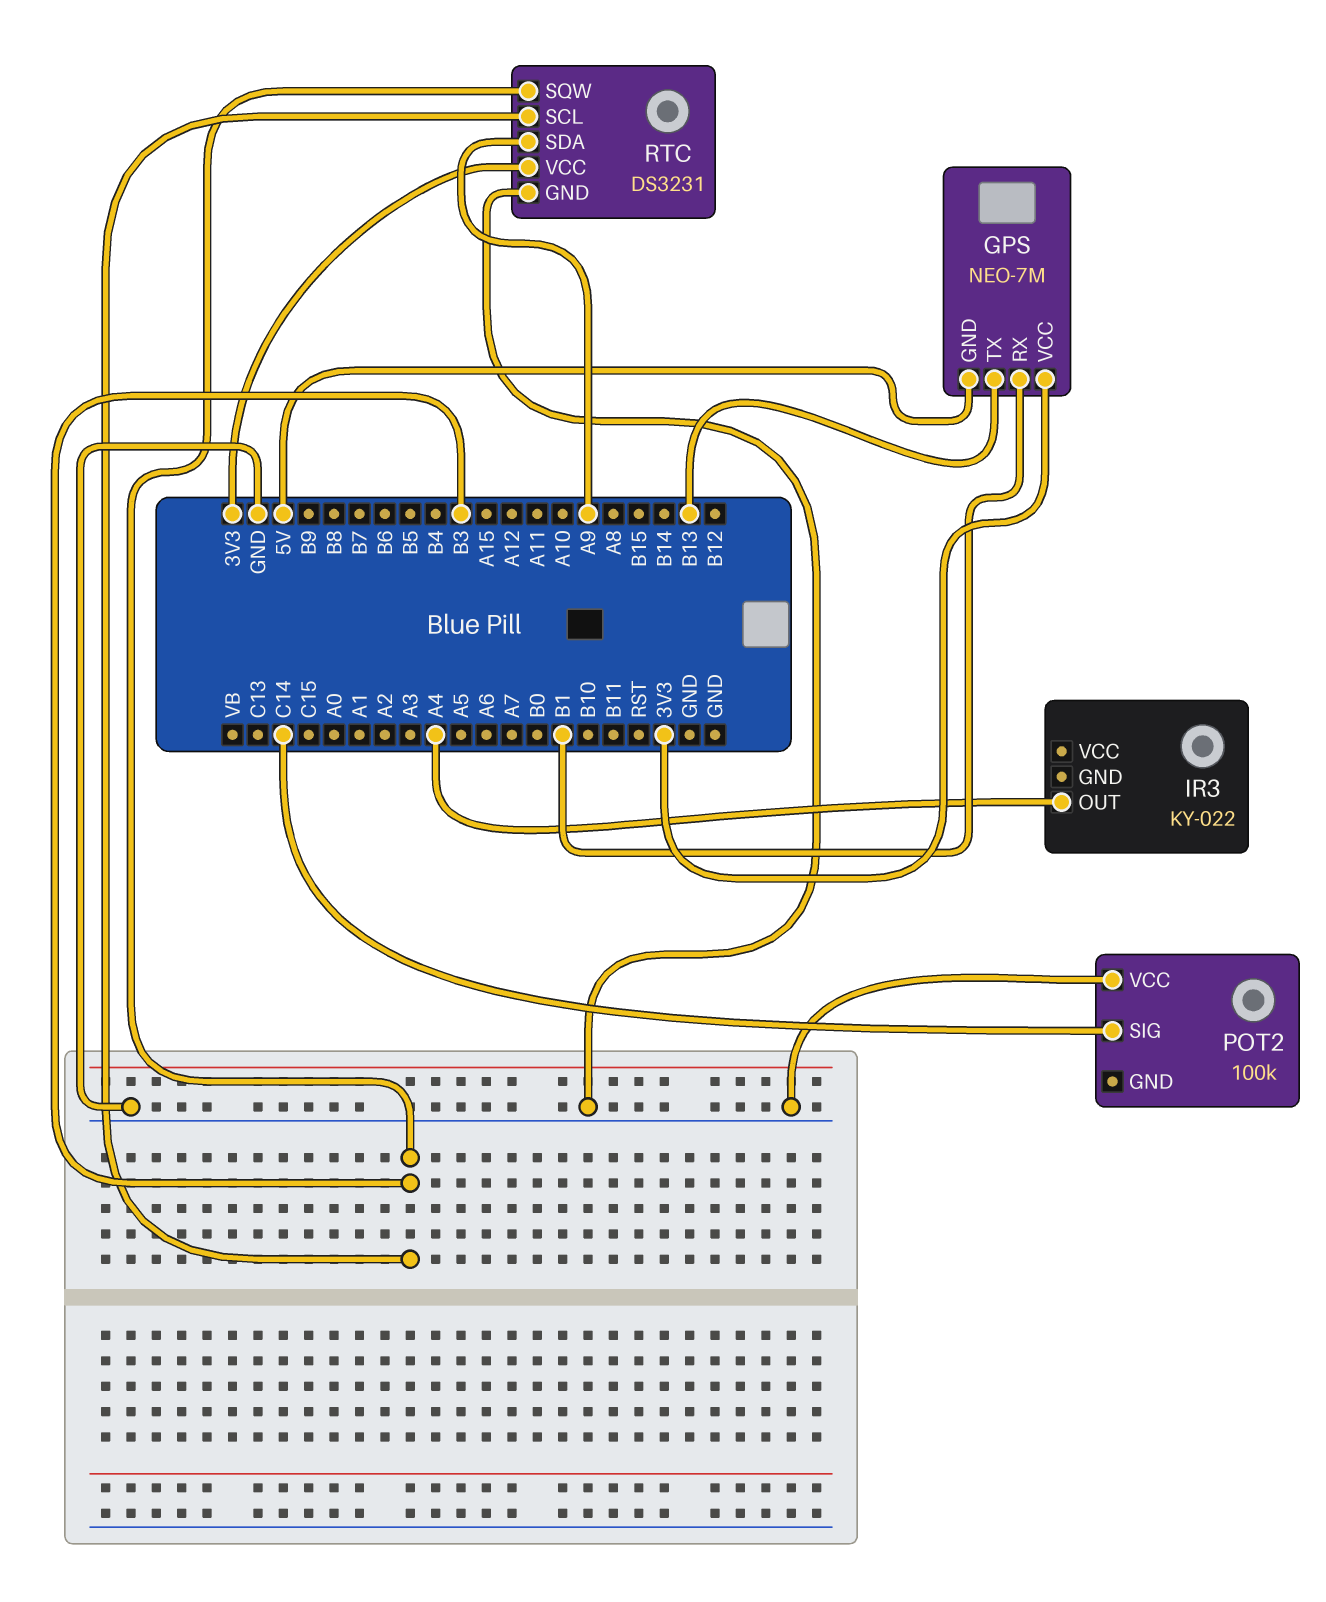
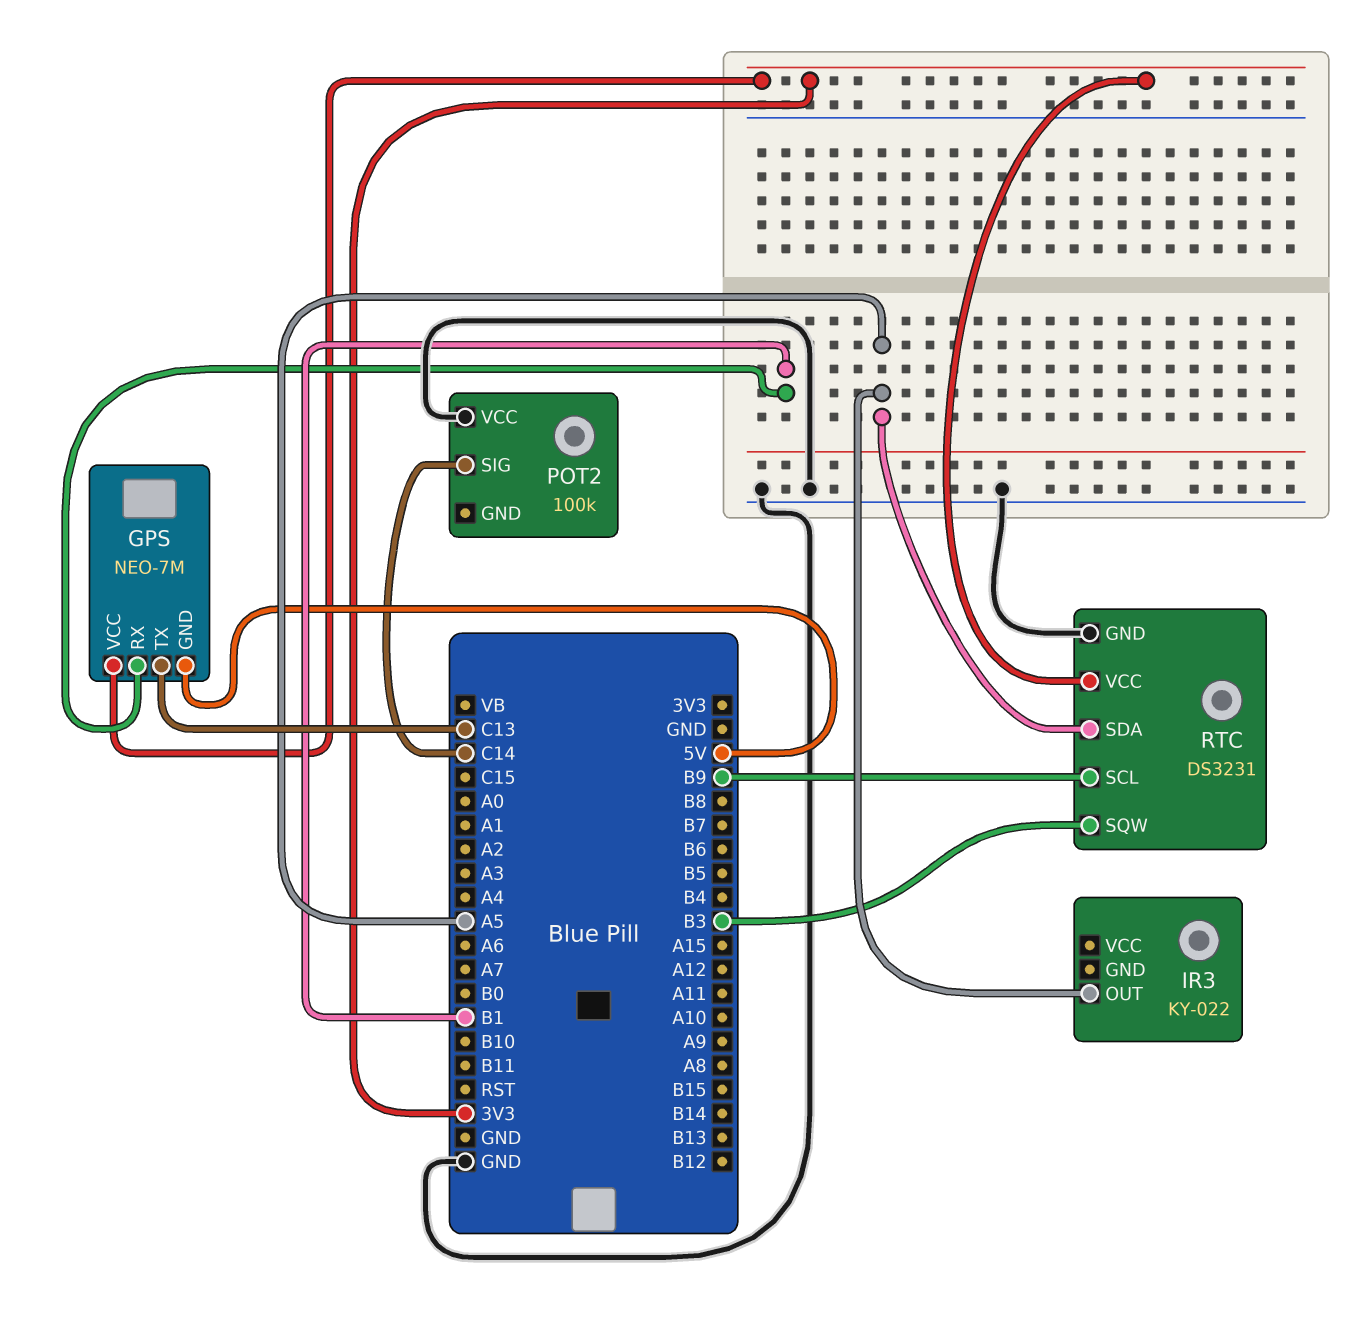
GPS pin TX: B13 -> C13
IR3 pin OUT: A4 -> A5
RTC pin SCL: B3 -> B9
RTC pin SDA: A9 -> A5

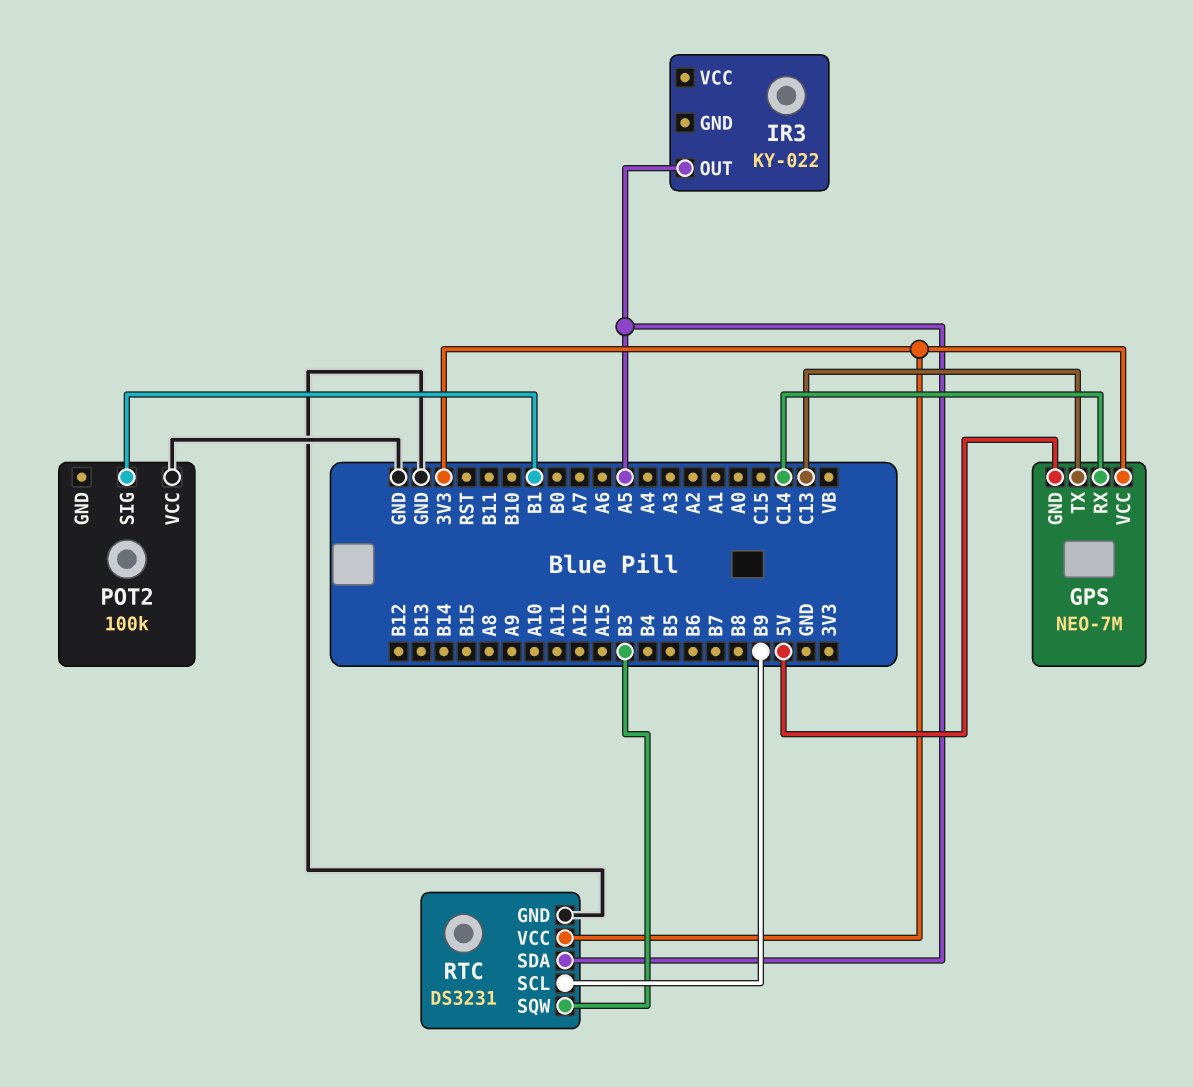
GPS pin RX: B1 -> C14
POT2 pin SIG: C14 -> B1

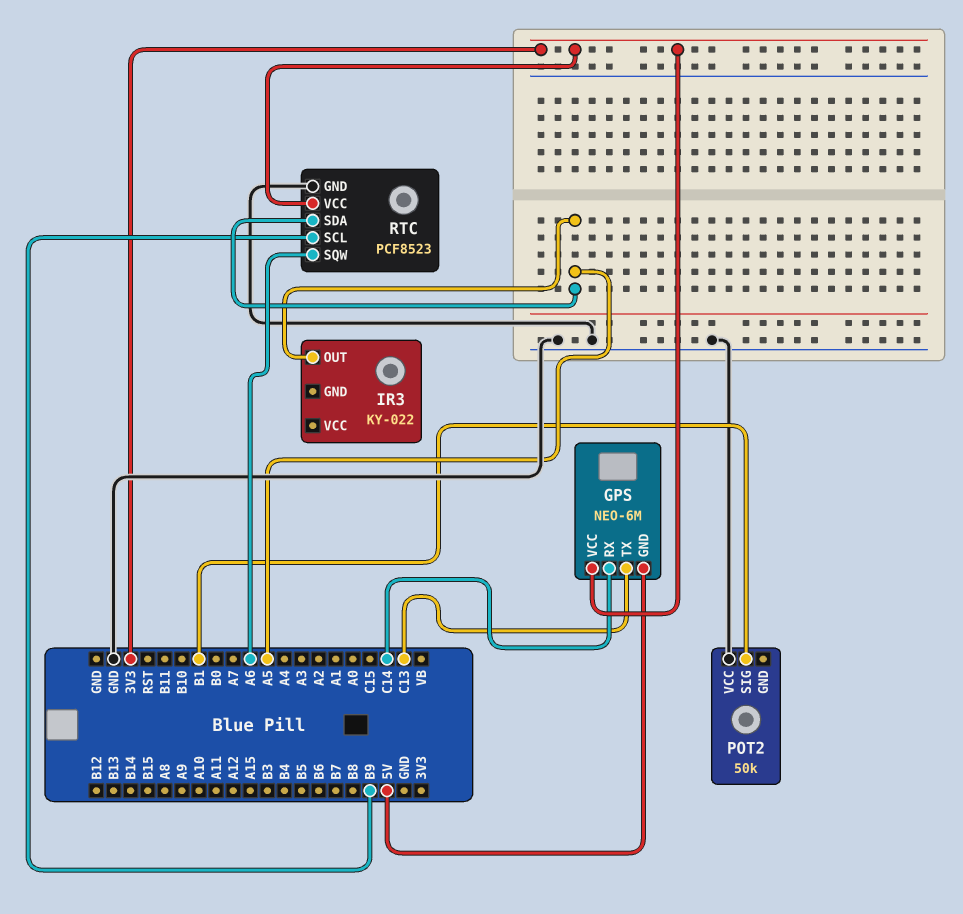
GPS: NEO-7M -> NEO-6M
POT2: 100k -> 50k
RTC: DS3231 -> PCF8523
RTC pin SQW: B3 -> A6

